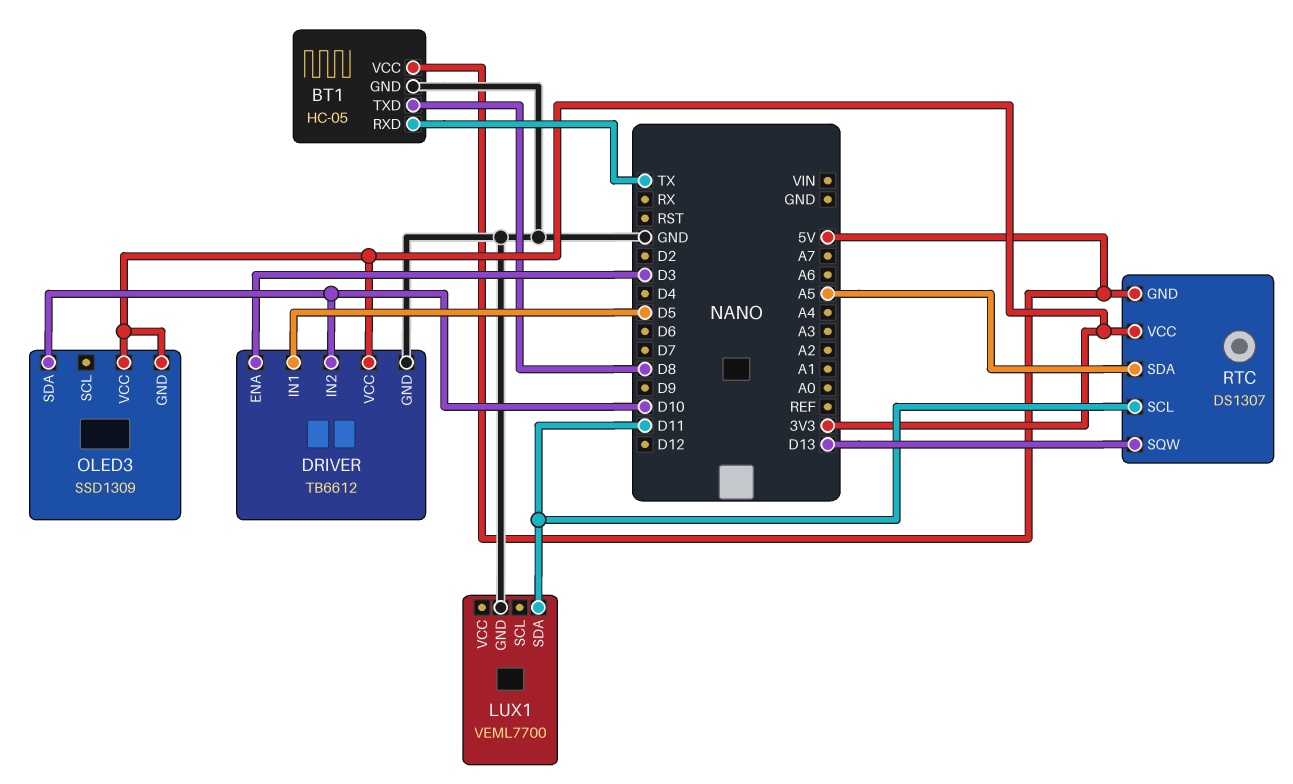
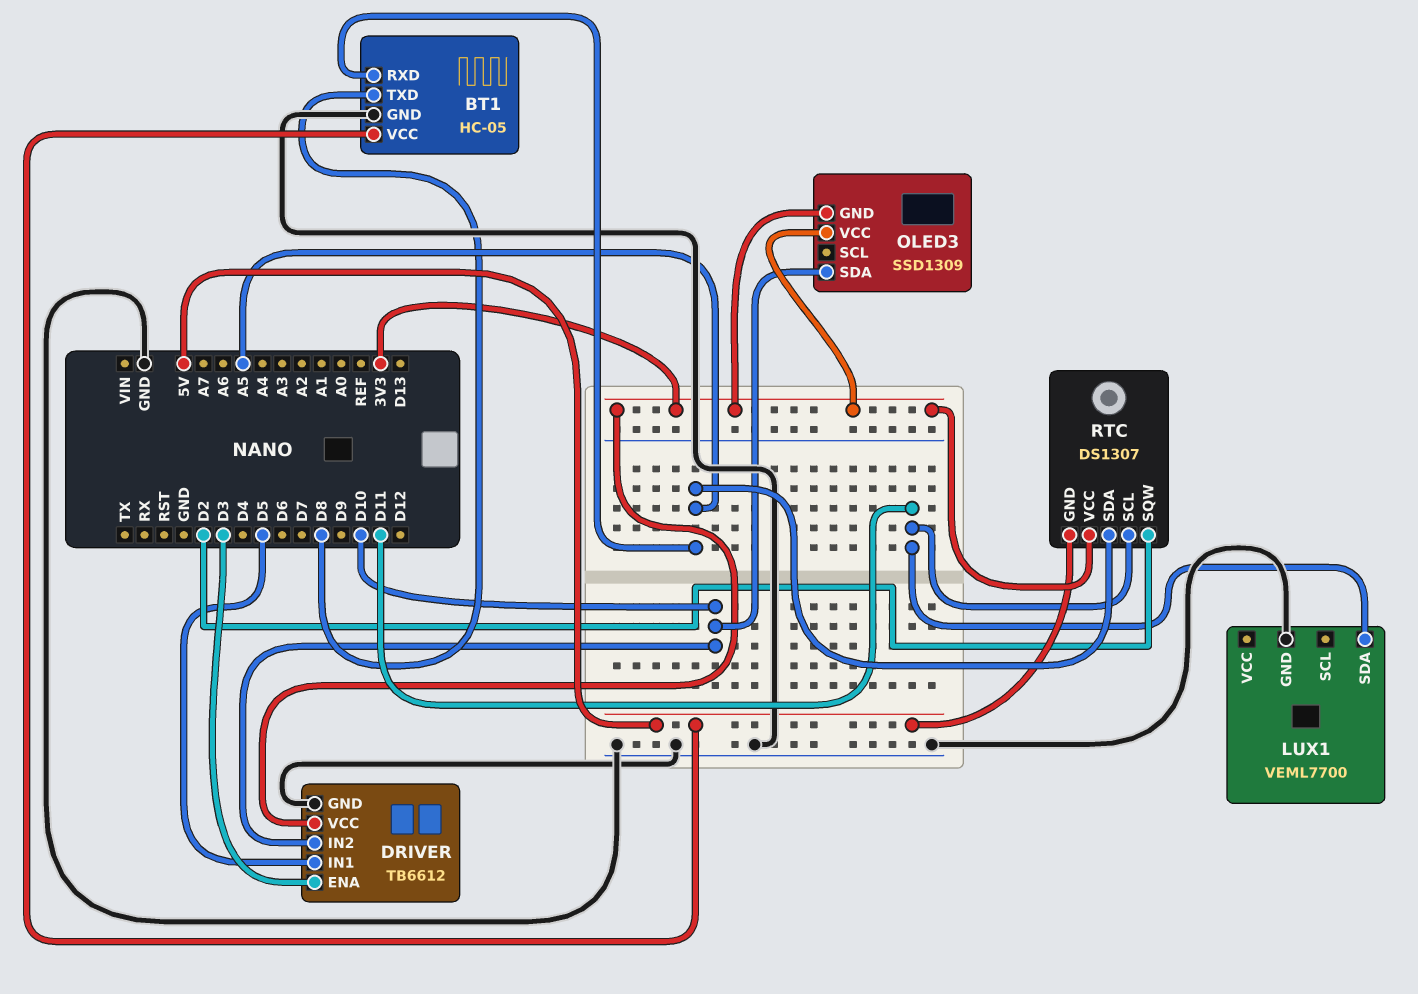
BT1 pin RXD: TX -> A5
RTC pin SQW: D13 -> D2

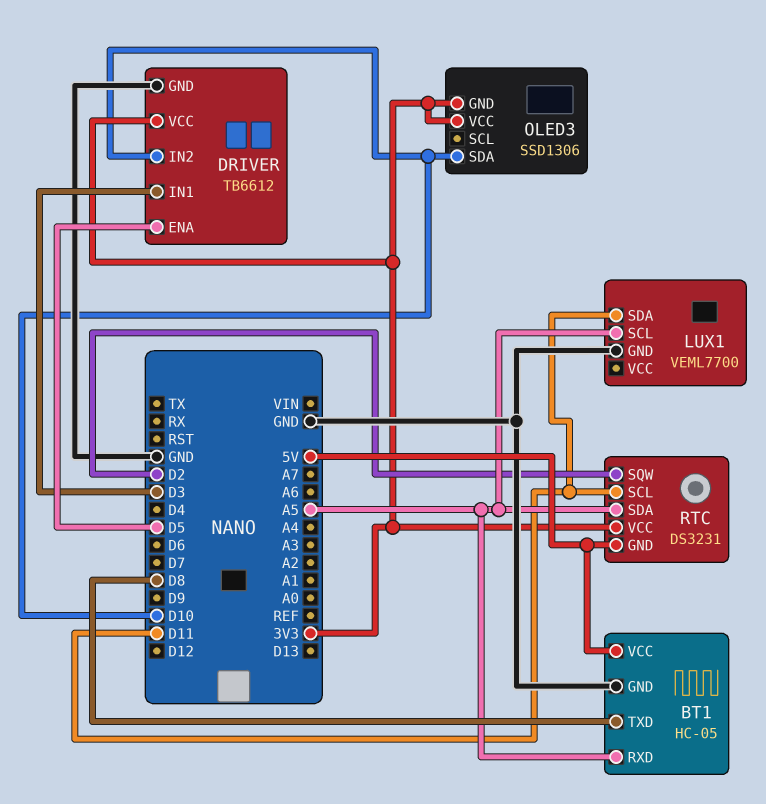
DRIVER pin ENA: D3 -> D5
DRIVER pin IN1: D5 -> D3
LUX1 pin SCL: none -> A5
OLED3: SSD1309 -> SSD1306
RTC: DS1307 -> DS3231

